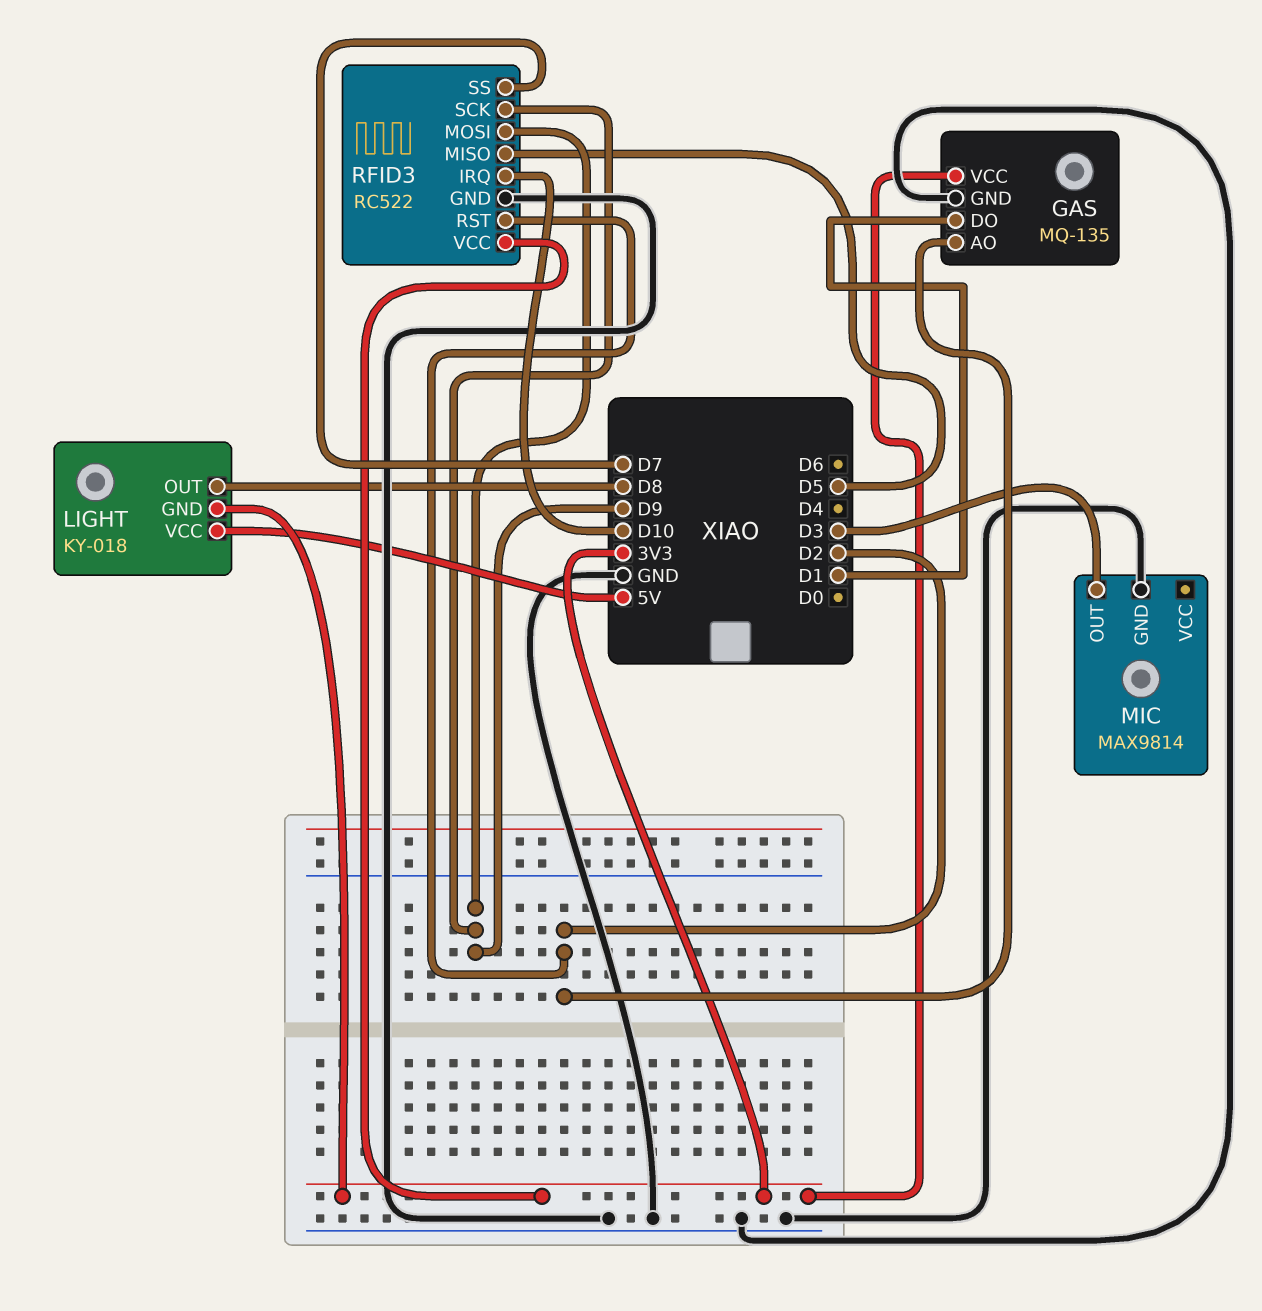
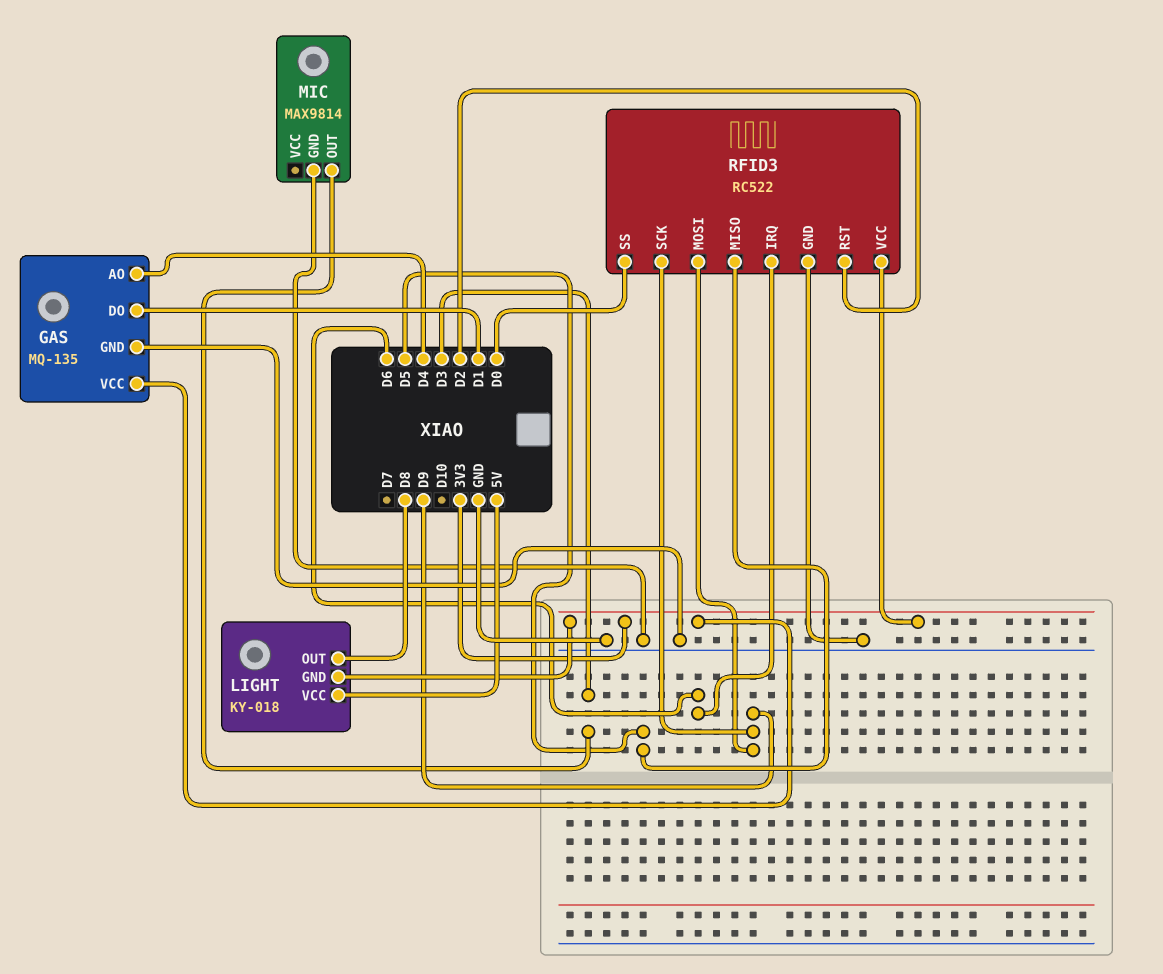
GAS pin AO: D2 -> D4
RFID3 pin IRQ: D10 -> D6
RFID3 pin SS: D7 -> D0

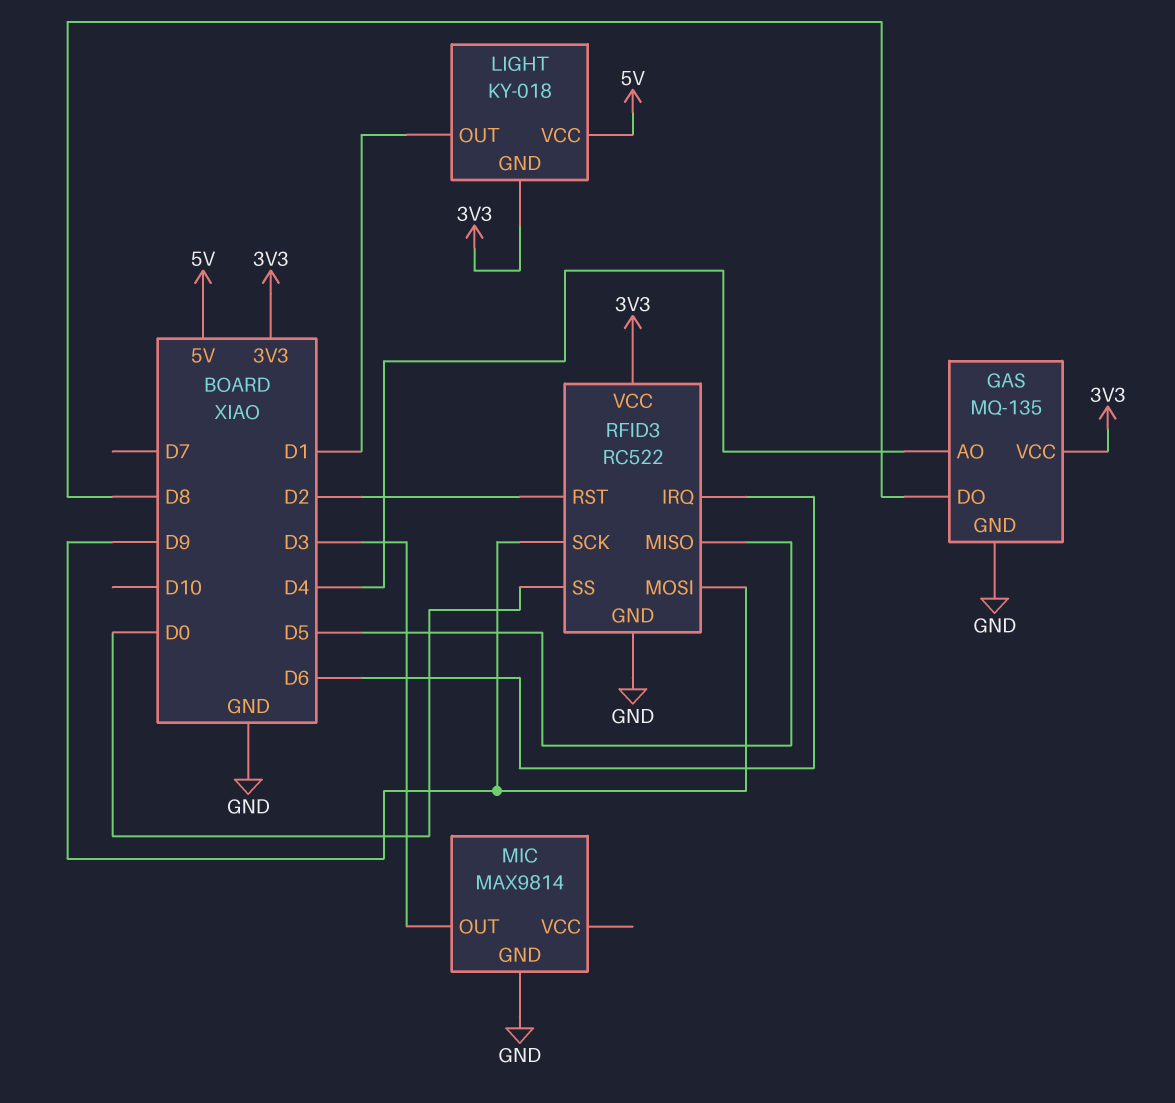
GAS pin DO: D1 -> D8
LIGHT pin OUT: D8 -> D1

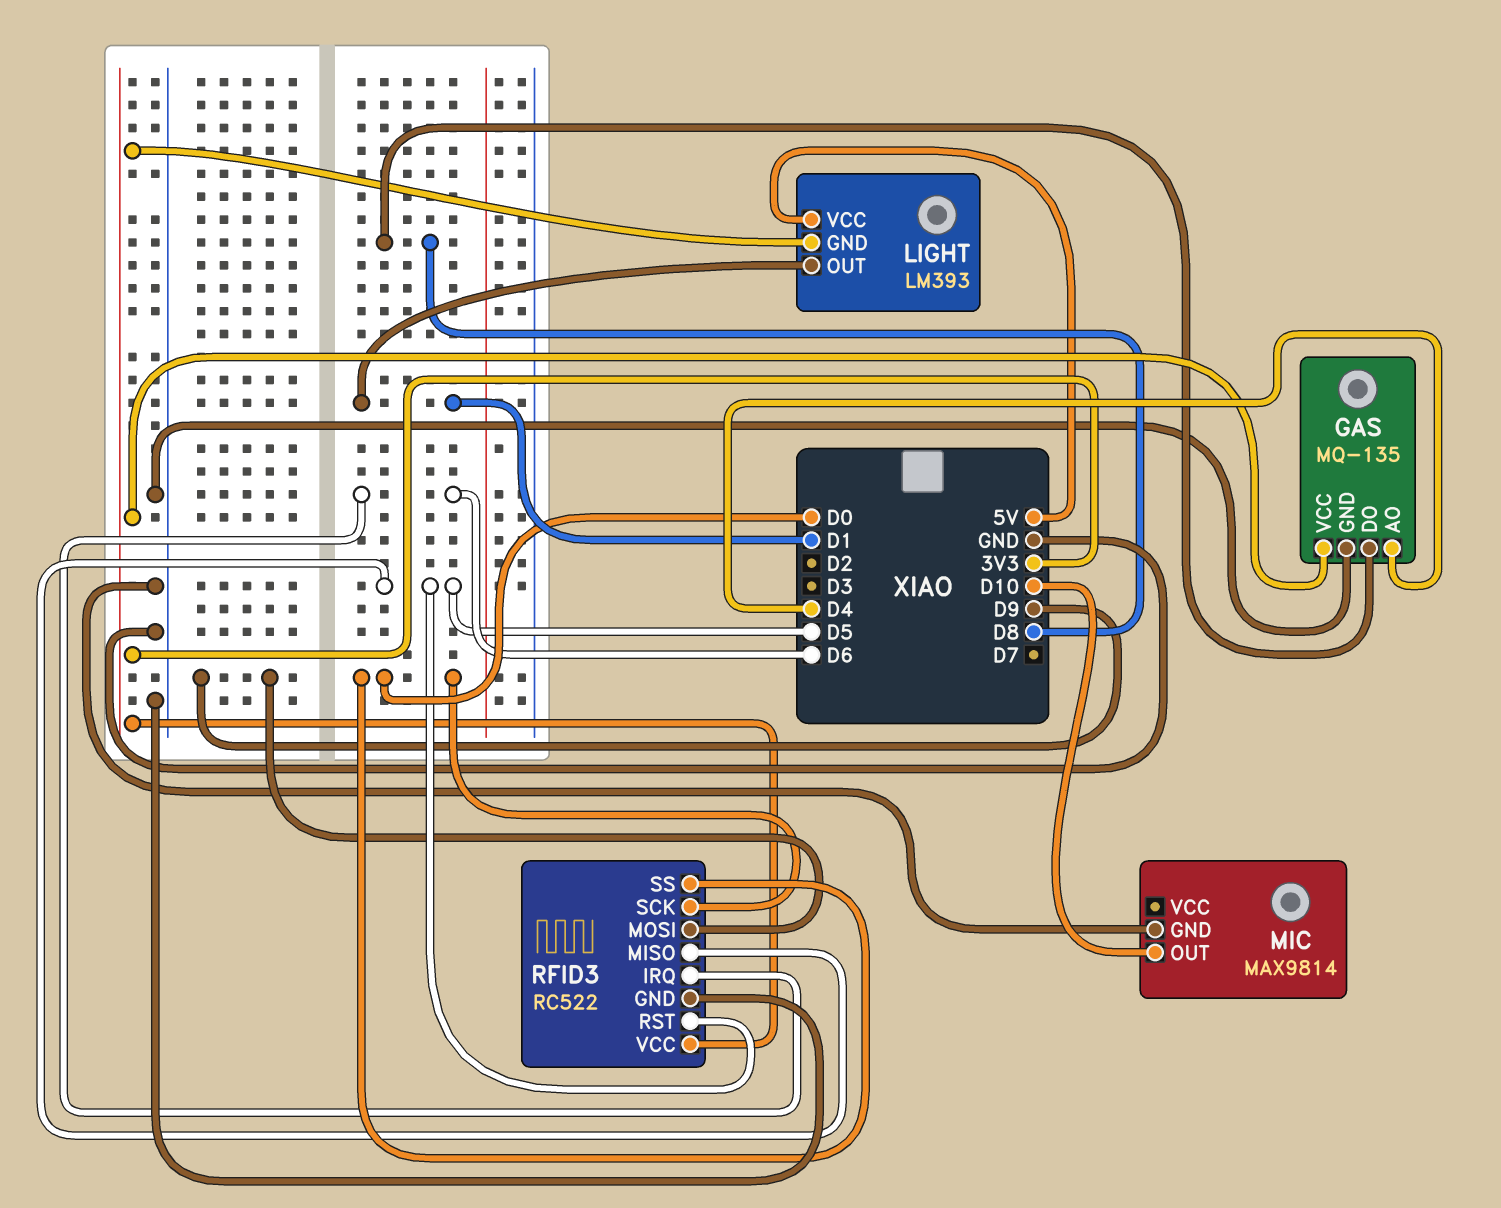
LIGHT: KY-018 -> LM393
MIC pin OUT: D3 -> D10
RFID3 pin RST: D2 -> D5
RFID3 pin SCK: D9 -> D0

